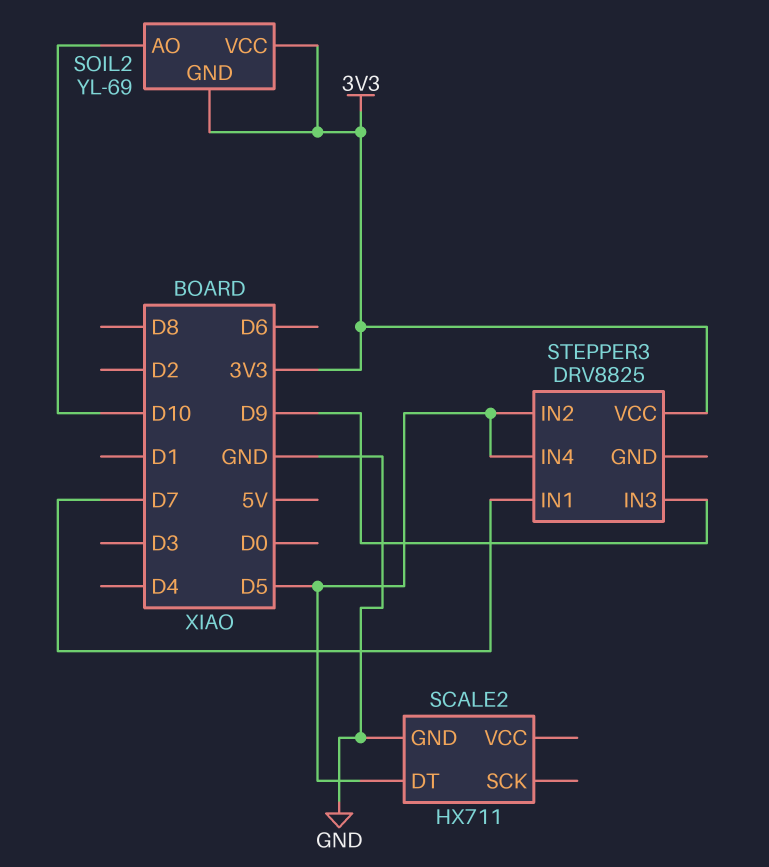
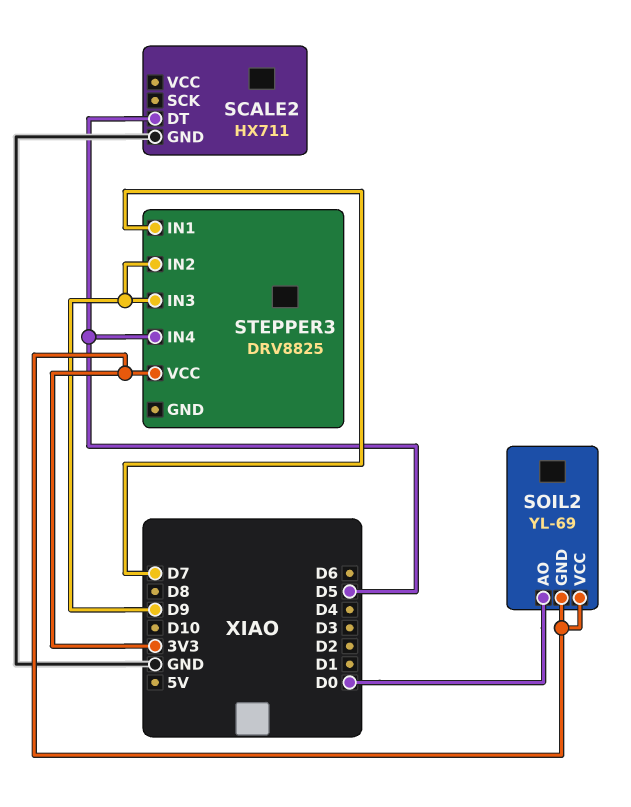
SOIL2 pin AO: D10 -> D0
STEPPER3 pin IN2: D5 -> D9

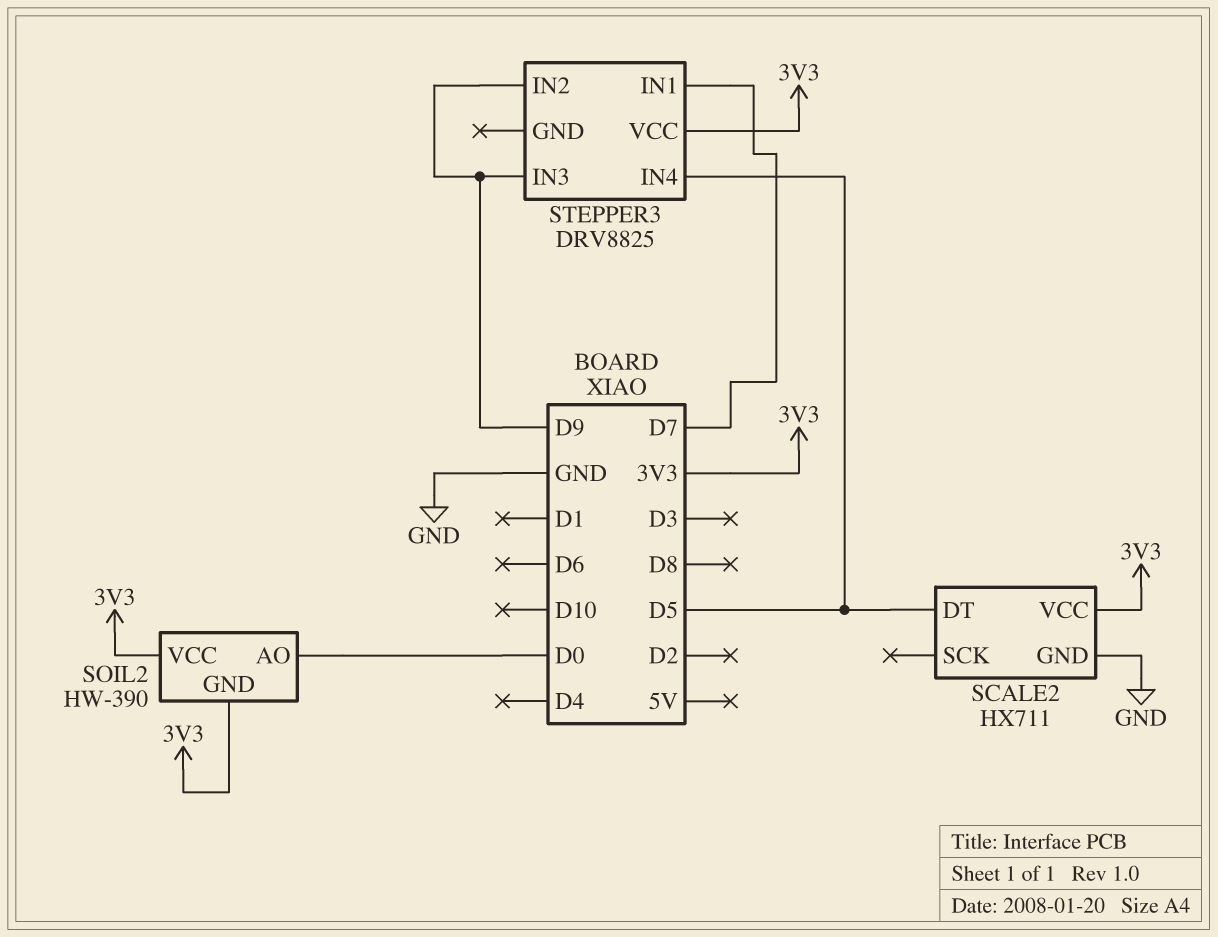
SCALE2 pin VCC: none -> 3V3
SOIL2: YL-69 -> HW-390

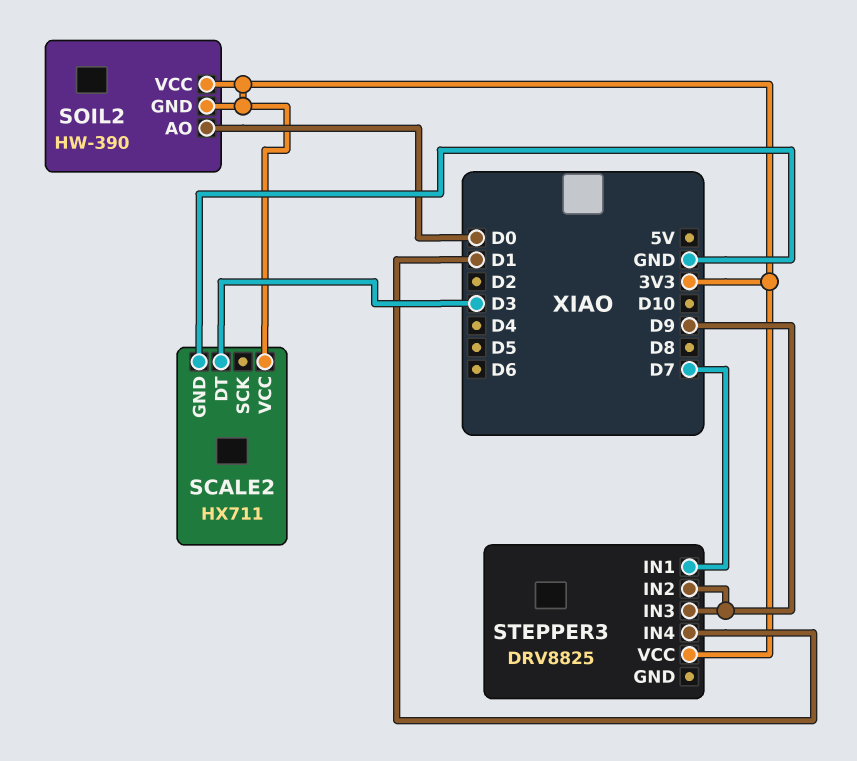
SCALE2 pin DT: D5 -> D3
STEPPER3 pin IN4: D5 -> D1

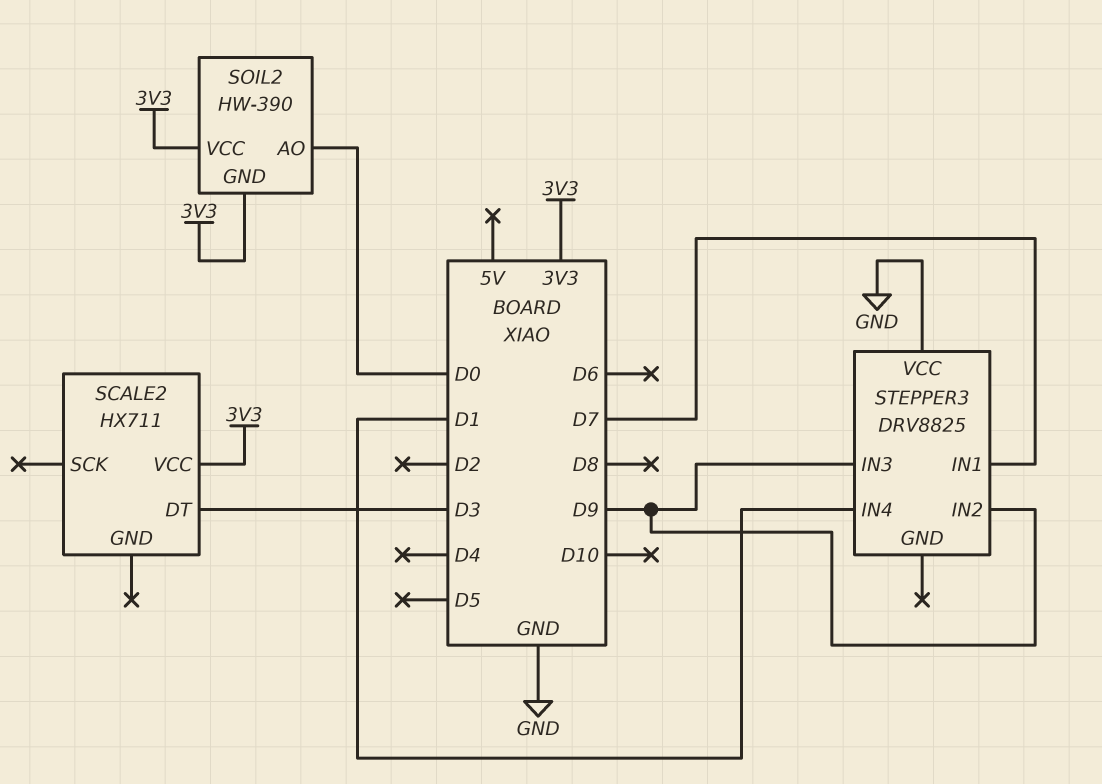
SCALE2 pin GND: GND -> none
STEPPER3 pin VCC: 3V3 -> GND

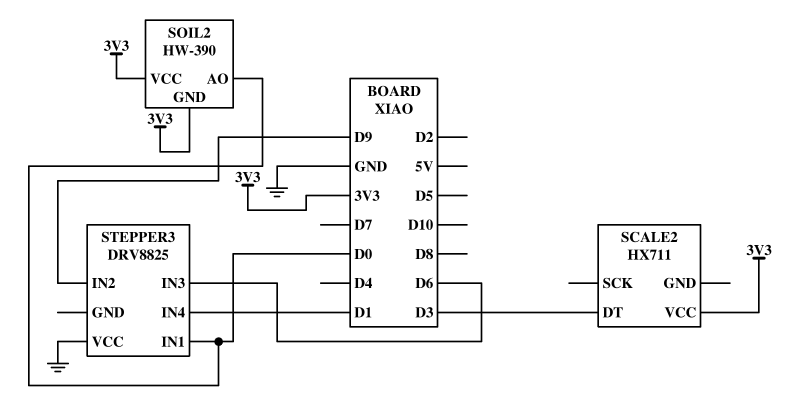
STEPPER3 pin IN1: D7 -> D0
STEPPER3 pin IN3: D9 -> D6

